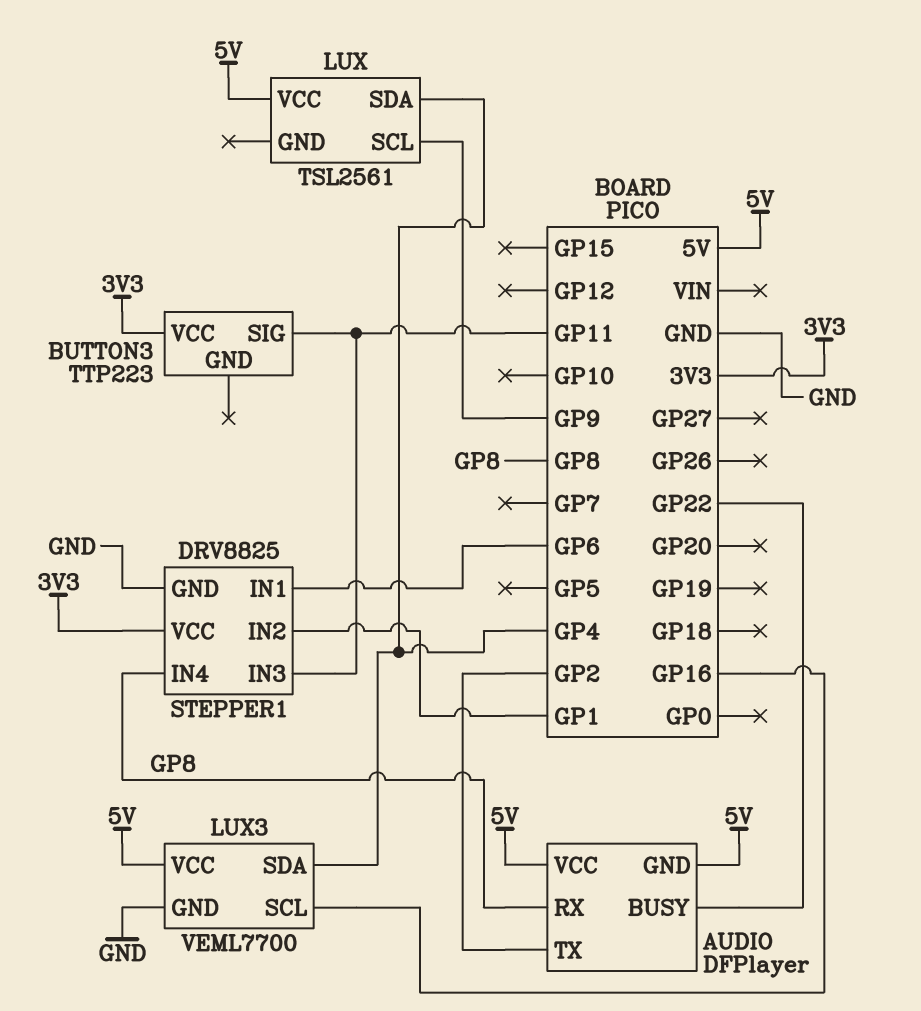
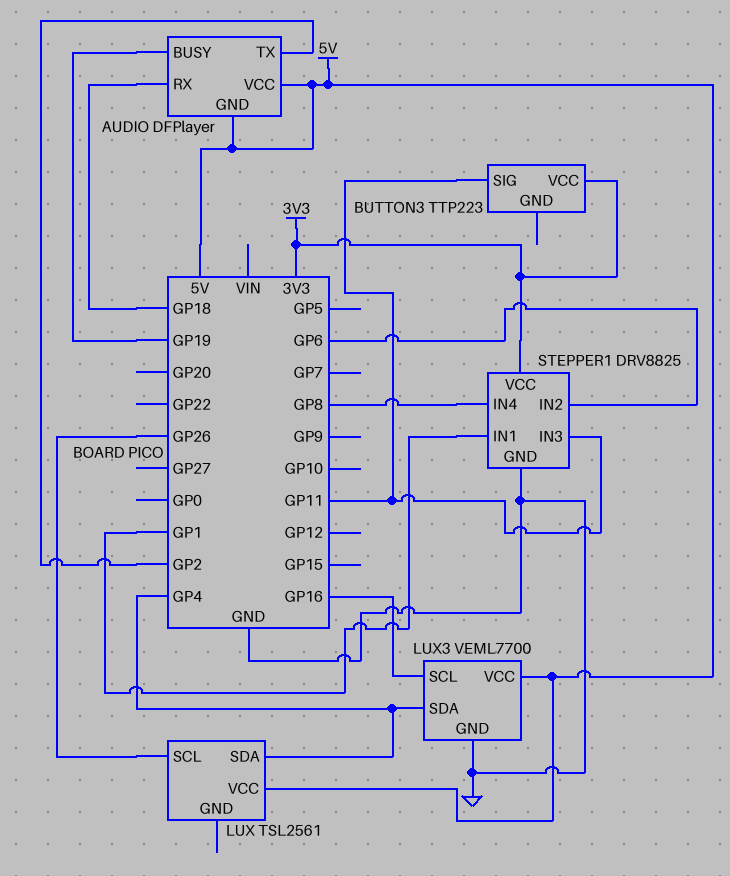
AUDIO pin BUSY: GP22 -> GP19
AUDIO pin RX: GP8 -> GP18
LUX pin SCL: GP9 -> GP26
STEPPER1 pin IN1: GP6 -> GP1
STEPPER1 pin IN2: GP1 -> GP6

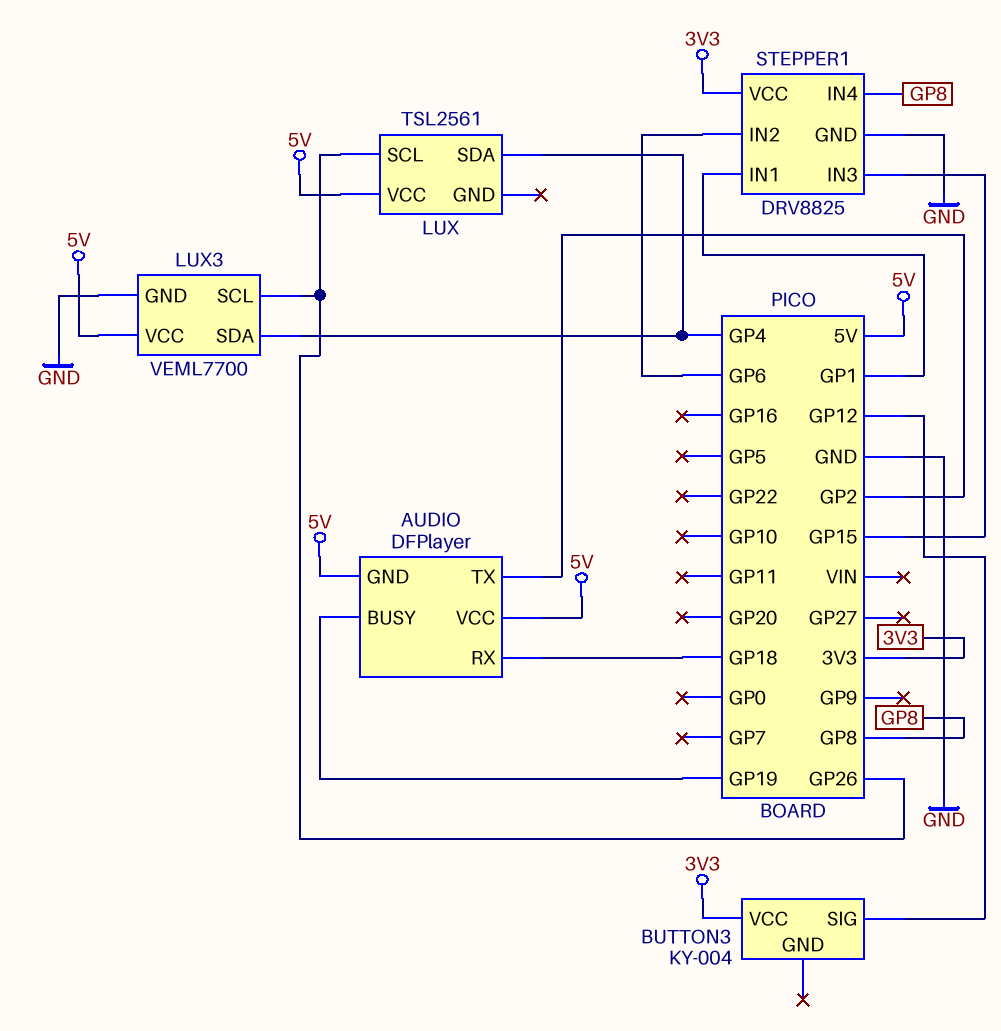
BUTTON3: TTP223 -> KY-004
BUTTON3 pin SIG: GP11 -> GP12
LUX3 pin SCL: GP16 -> GP26
STEPPER1 pin IN3: GP11 -> GP15

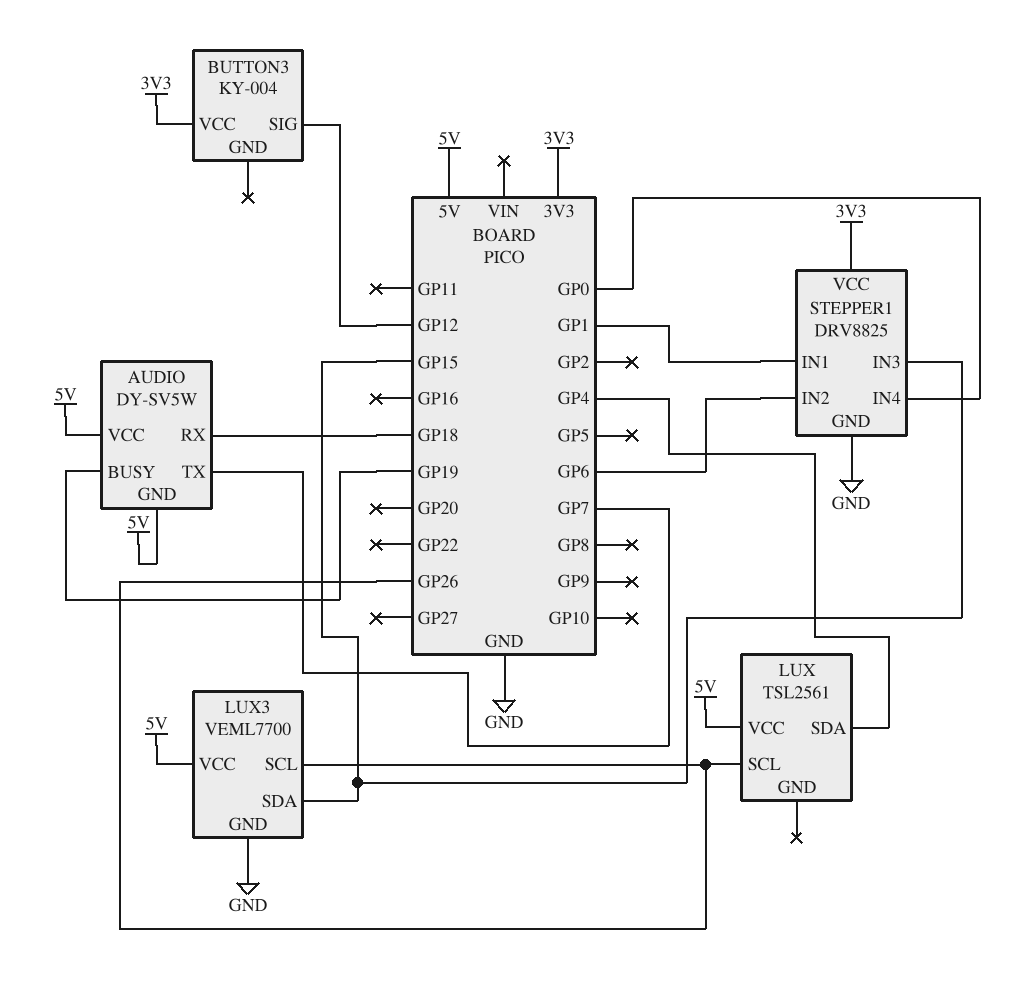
AUDIO: DFPlayer -> DY-SV5W
AUDIO pin TX: GP2 -> GP7
LUX3 pin SDA: GP4 -> GP15
STEPPER1 pin IN4: GP8 -> GP0

